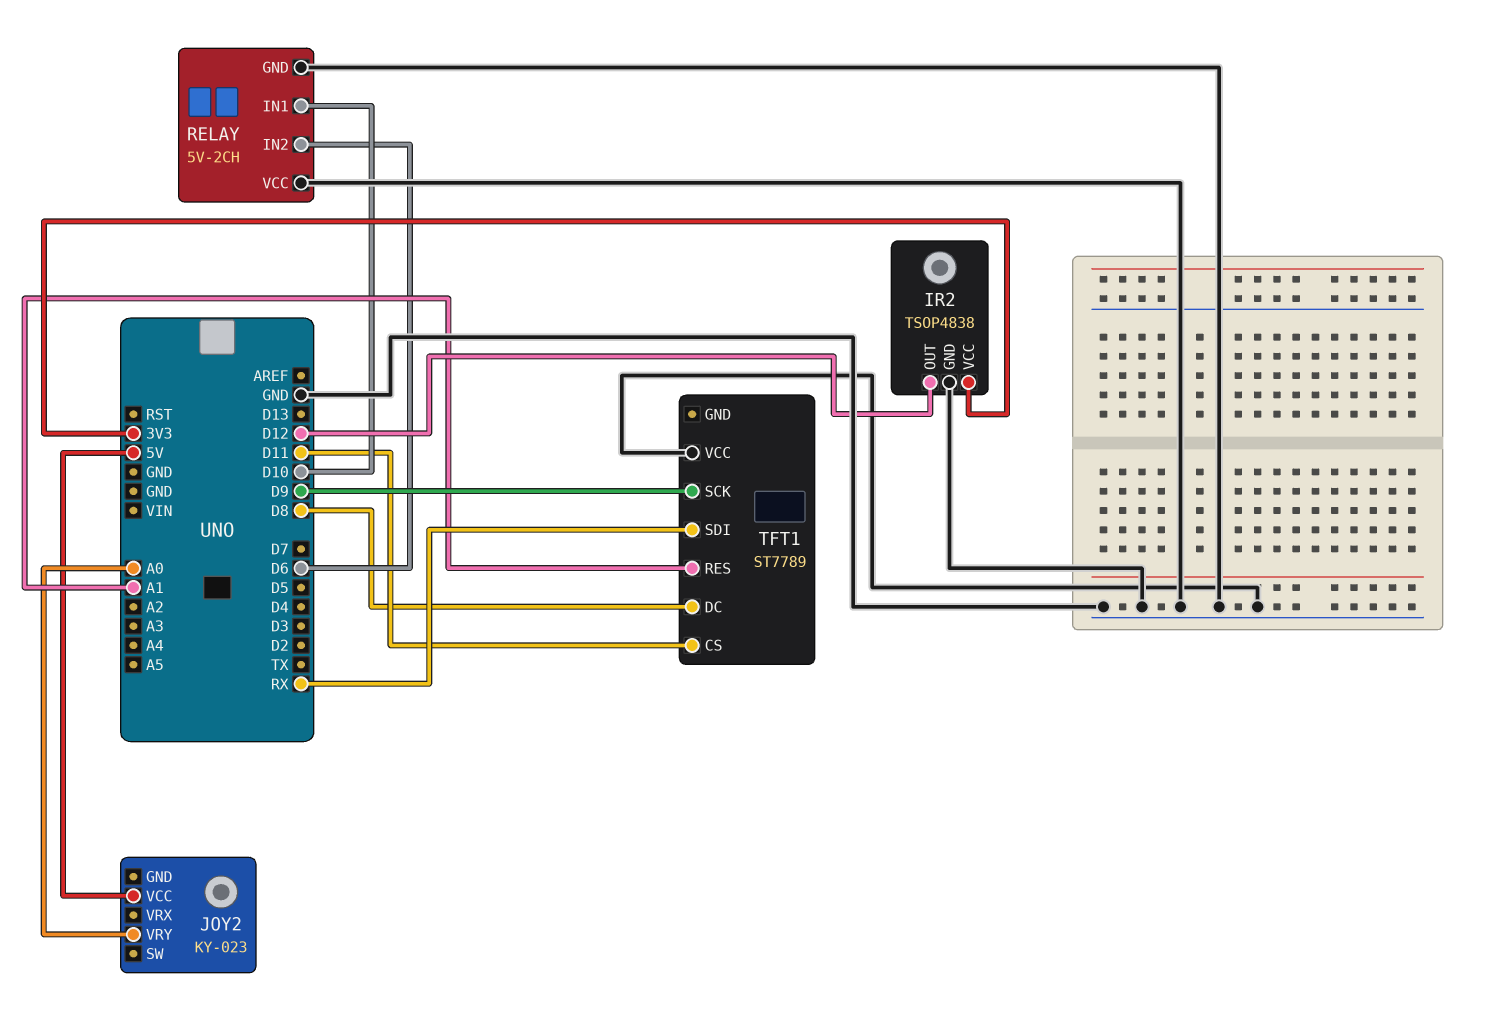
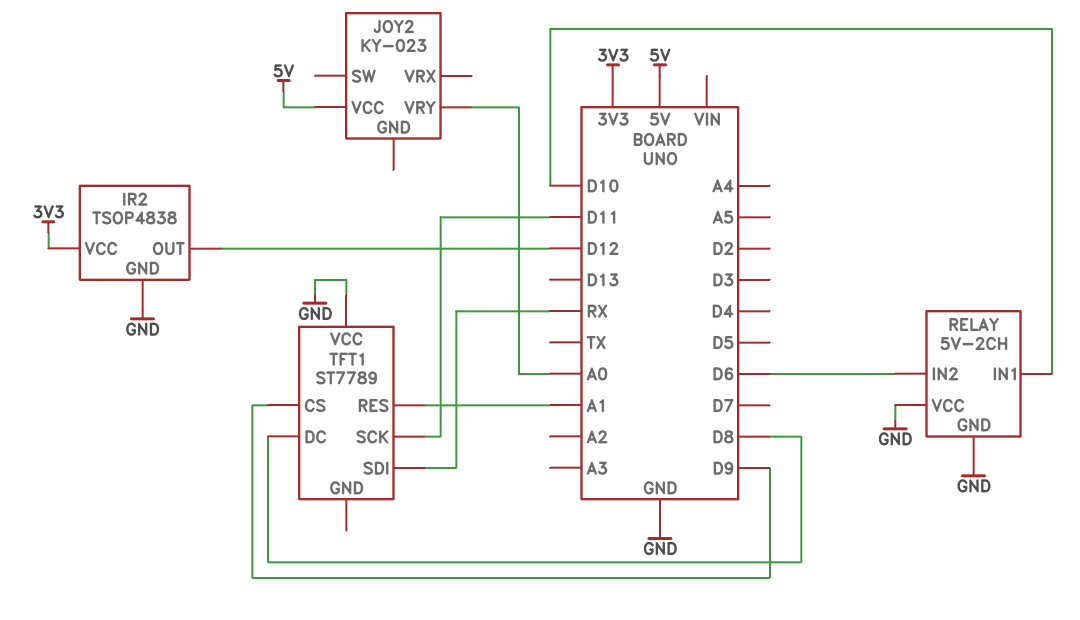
TFT1 pin CS: D11 -> D9
TFT1 pin SCK: D9 -> D11

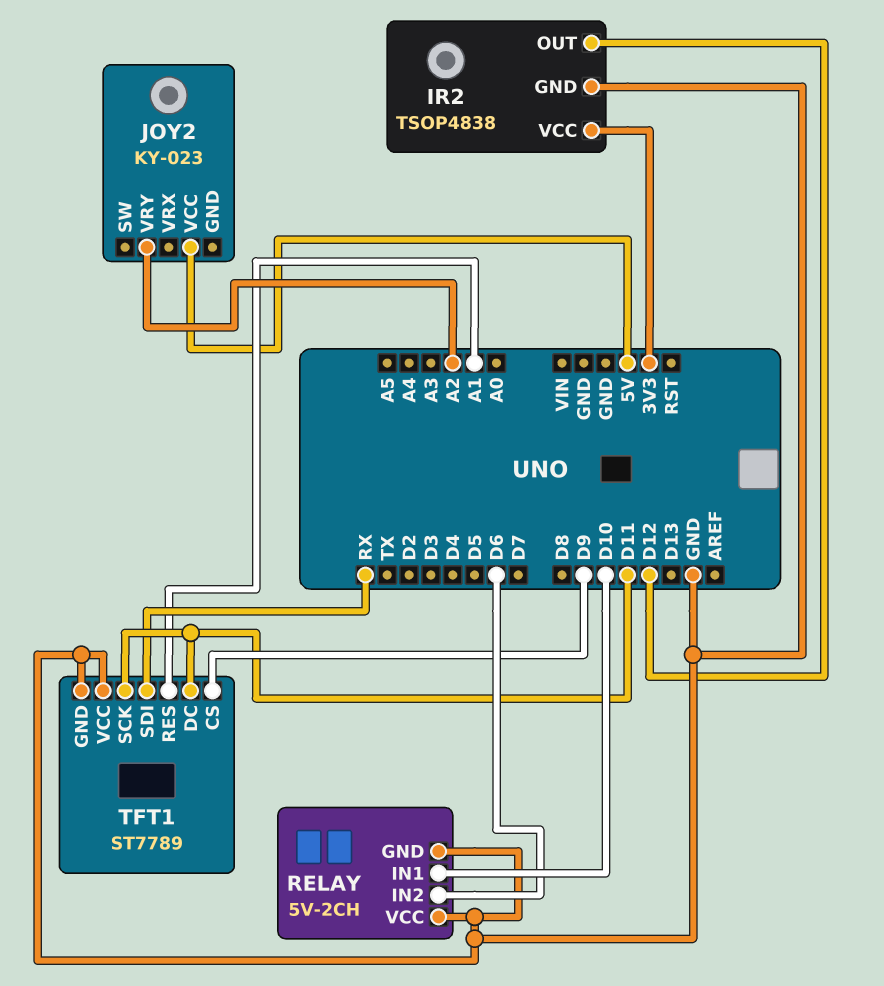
JOY2 pin VRY: A0 -> A2
TFT1 pin DC: D8 -> D11
TFT1 pin GND: none -> GND

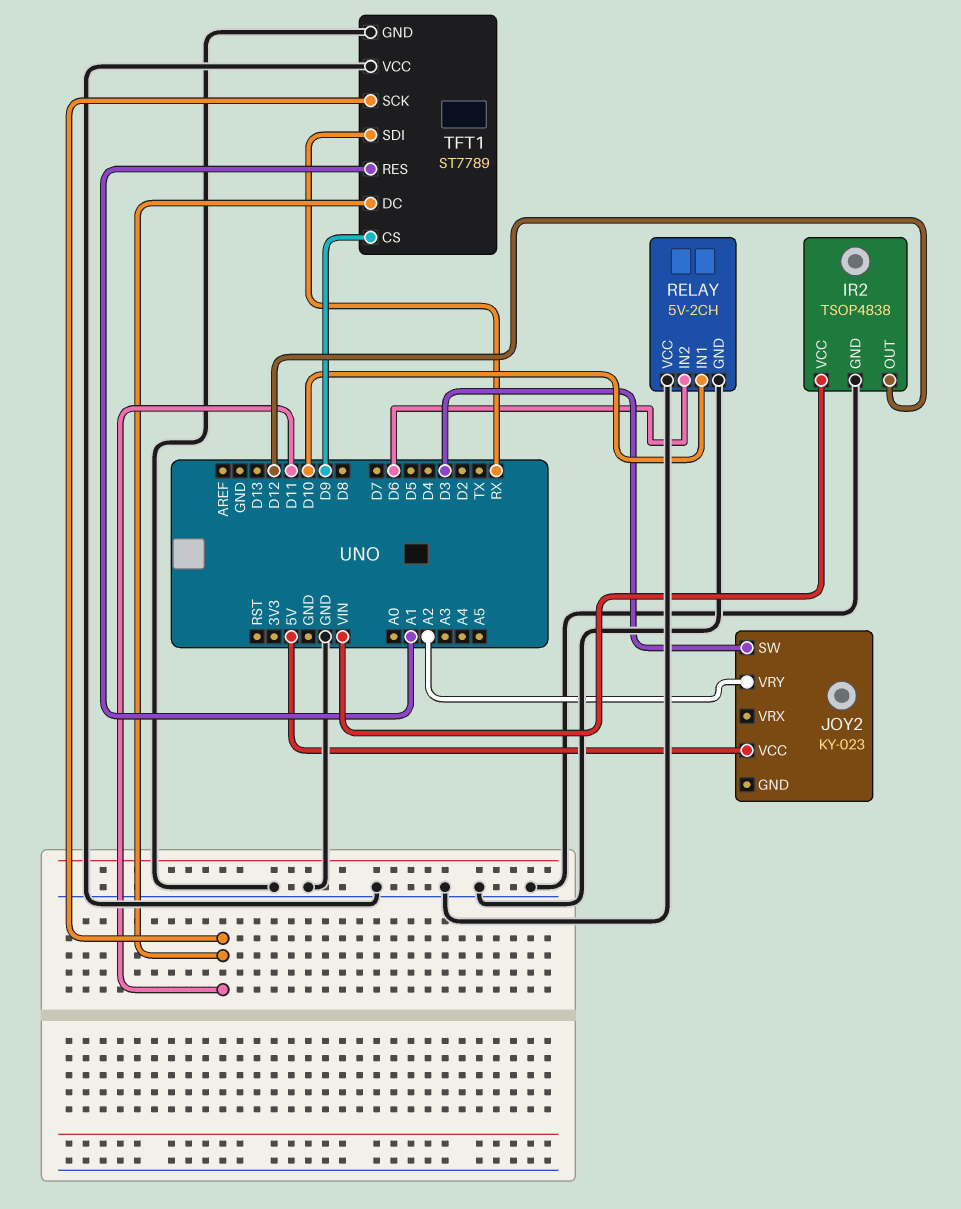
IR2 pin VCC: 3V3 -> VIN
JOY2 pin SW: none -> D3

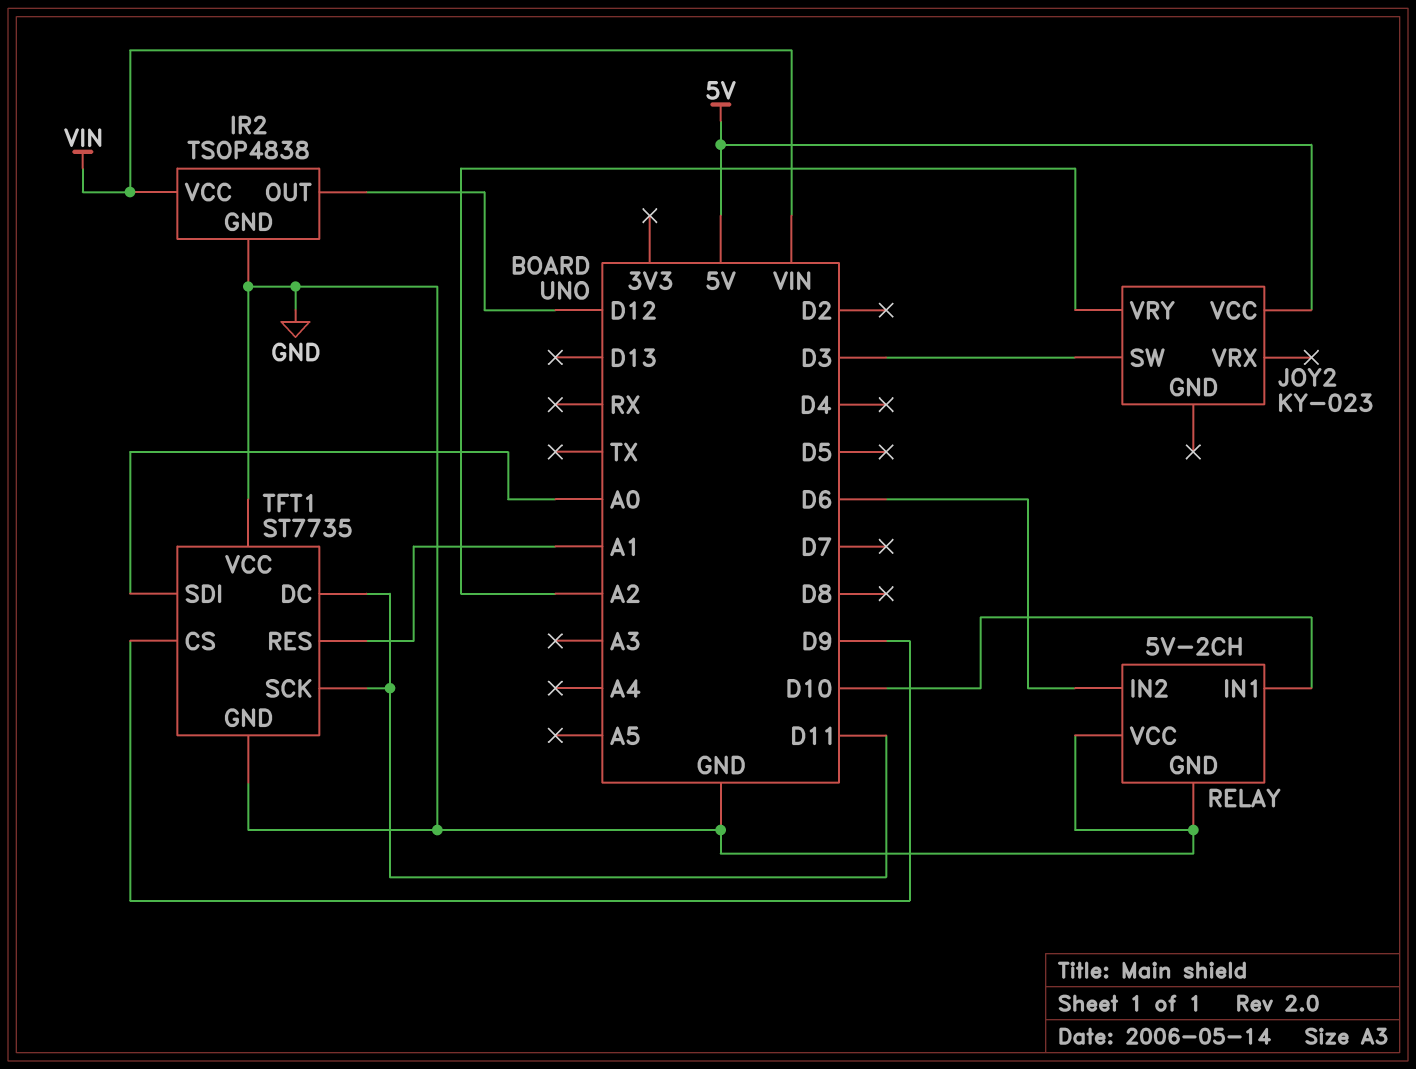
TFT1: ST7789 -> ST7735
TFT1 pin SDI: RX -> A0

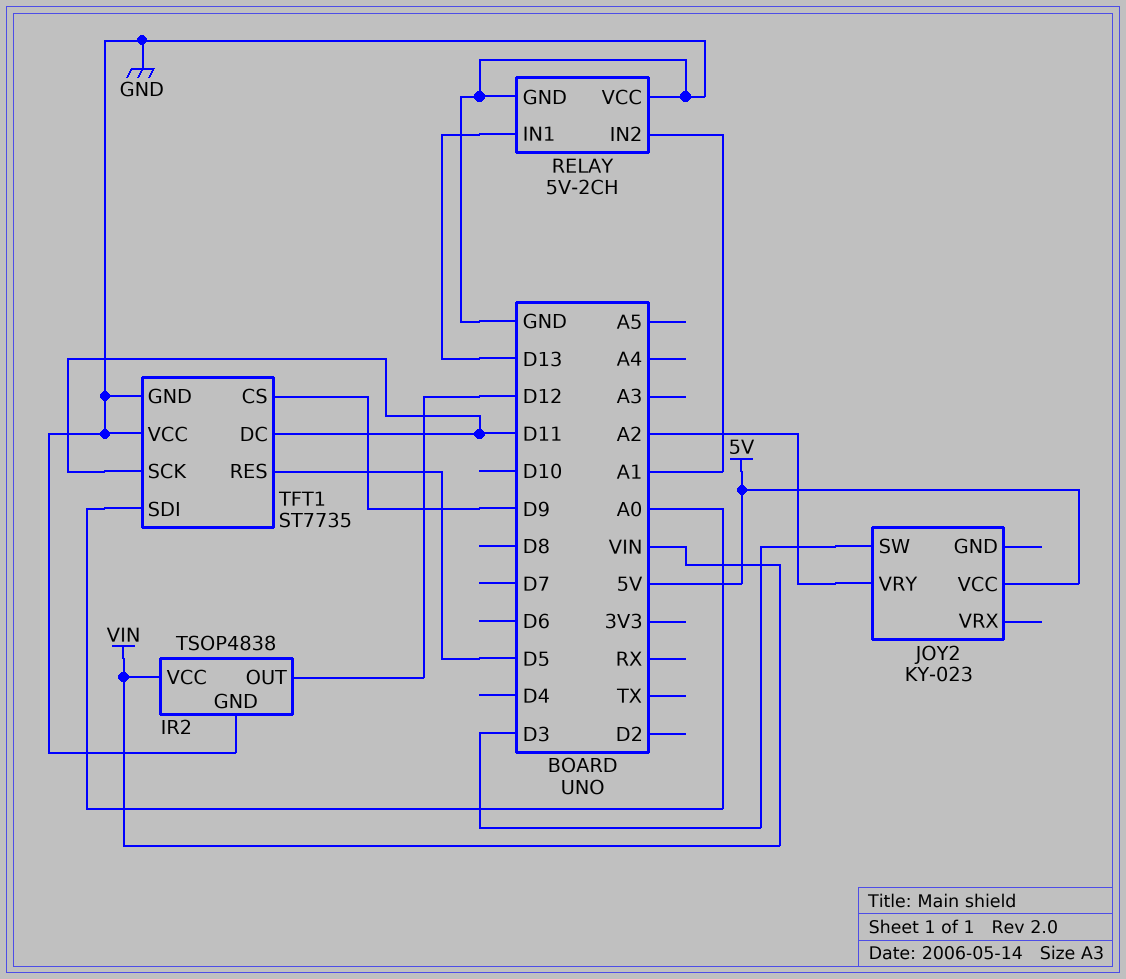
RELAY pin IN1: D10 -> D13
RELAY pin IN2: D6 -> A1
TFT1 pin RES: A1 -> D5

